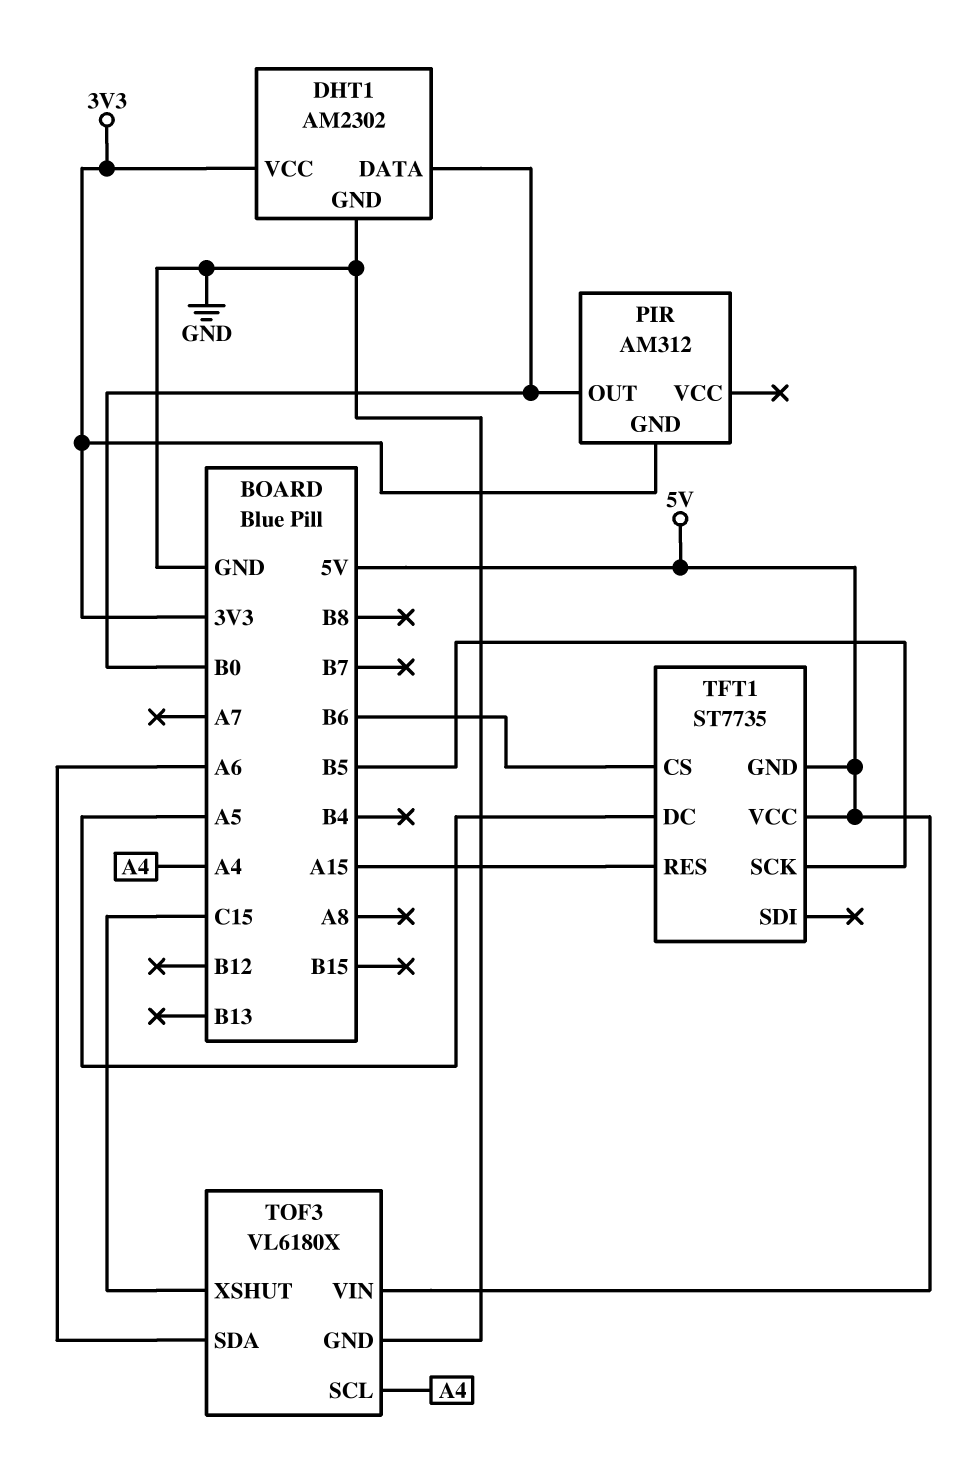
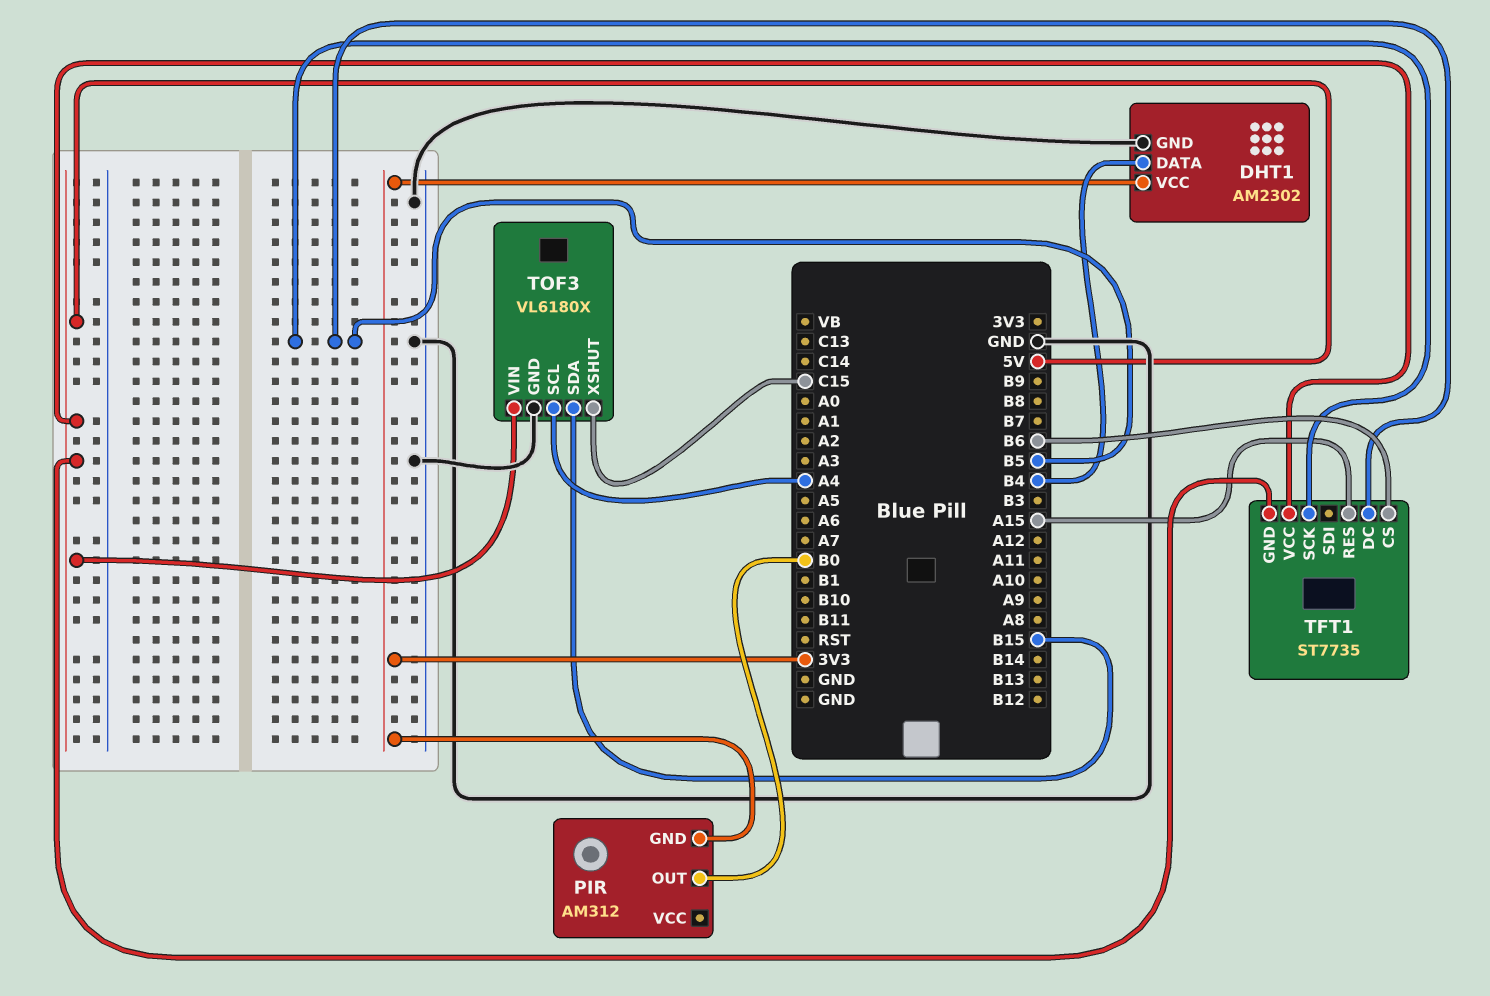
DHT1 pin DATA: B0 -> B4
TFT1 pin DC: A5 -> B5
TOF3 pin SDA: A6 -> B15

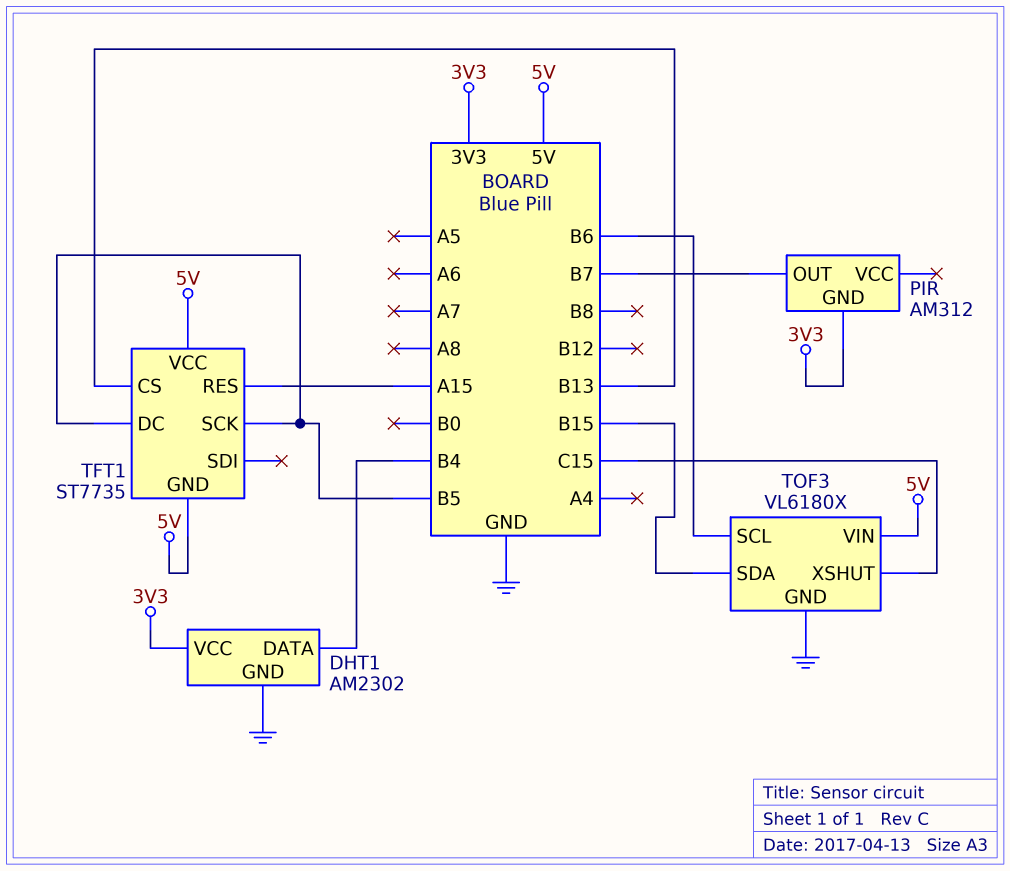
PIR pin OUT: B0 -> B7
TFT1 pin CS: B6 -> B13
TOF3 pin SCL: A4 -> B6

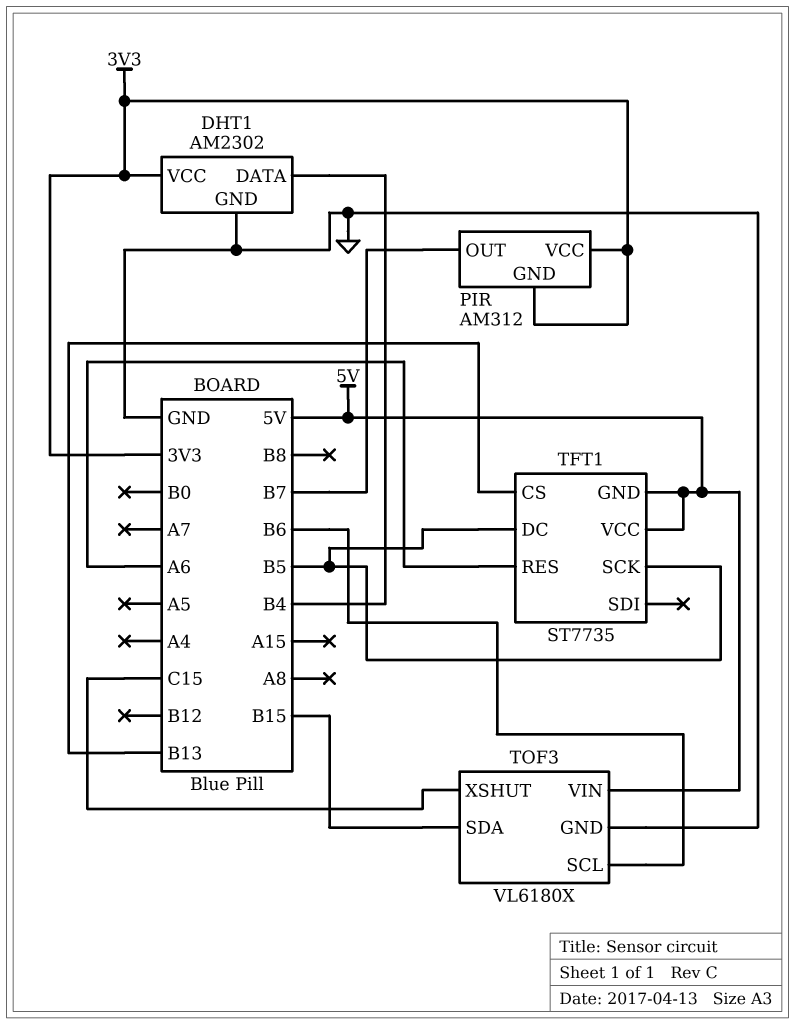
PIR pin VCC: none -> 3V3
TFT1 pin RES: A15 -> A6

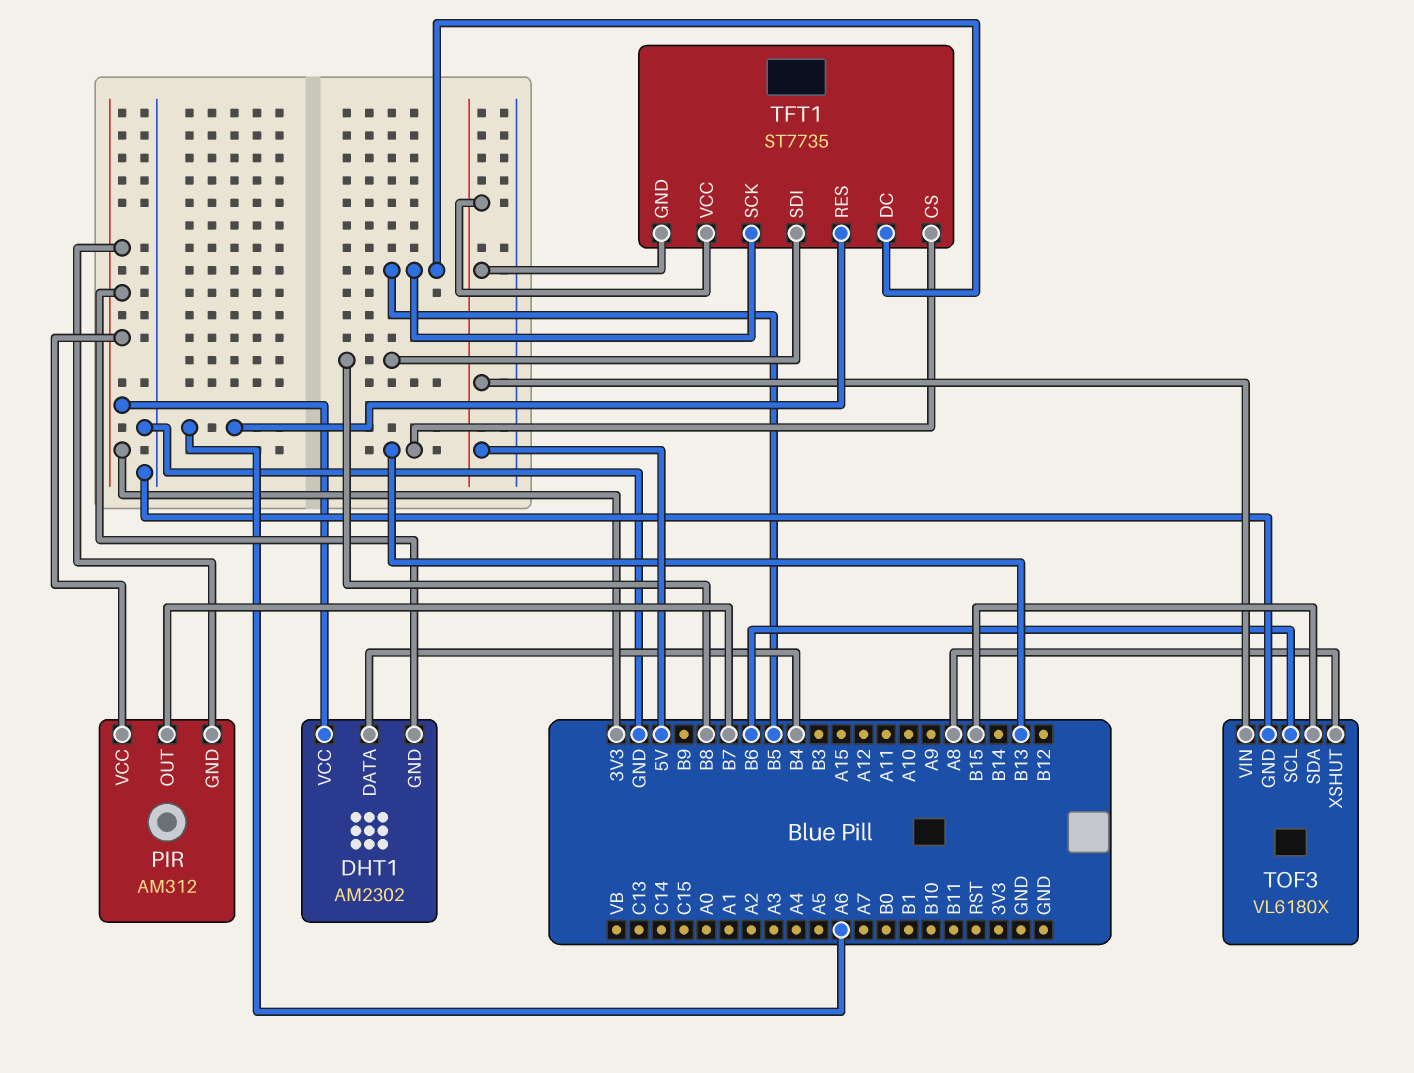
DHT1 pin GND: GND -> 3V3
TFT1 pin SDI: none -> B8
TOF3 pin XSHUT: C15 -> A8

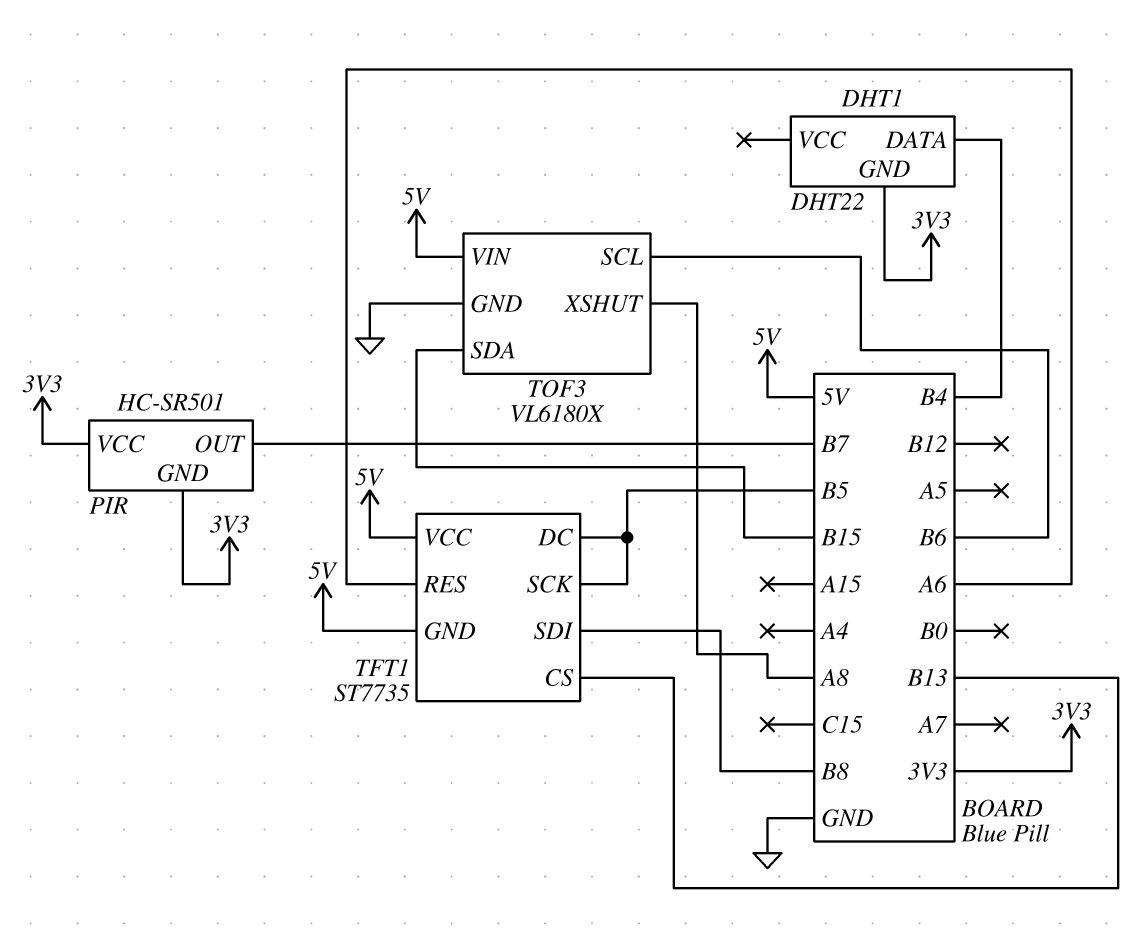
DHT1: AM2302 -> DHT22
DHT1 pin VCC: 3V3 -> none
PIR: AM312 -> HC-SR501

